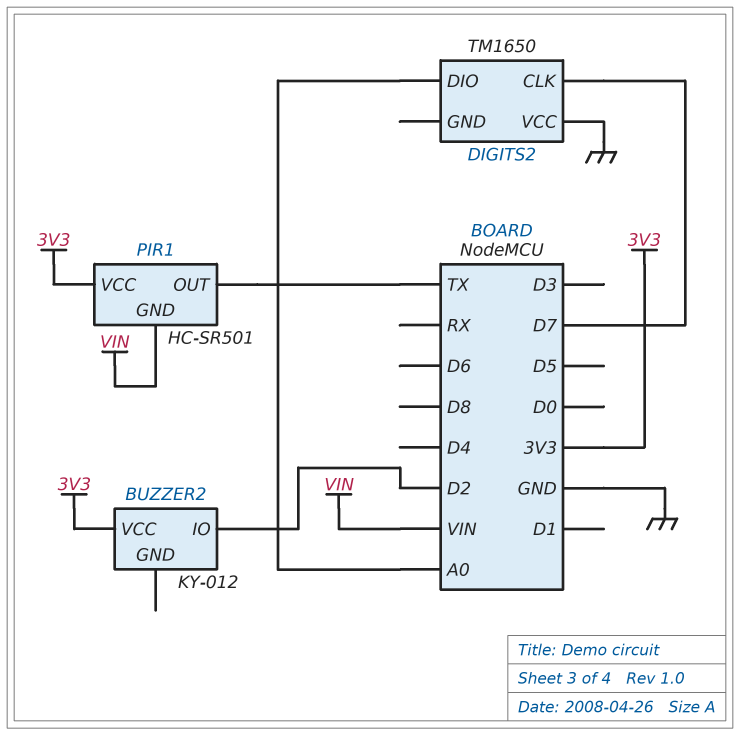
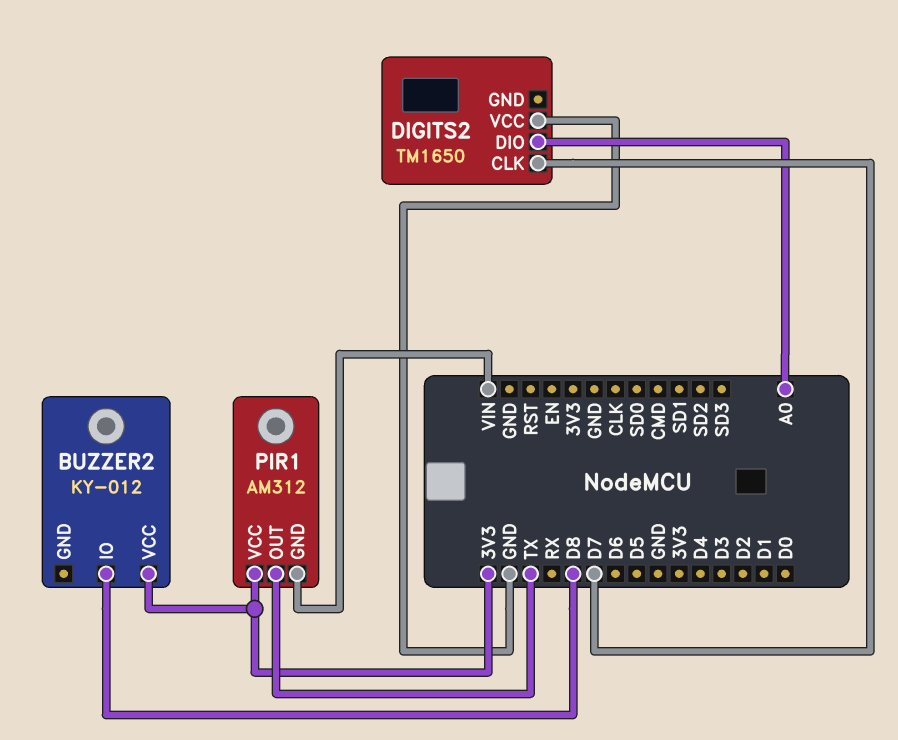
BUZZER2 pin IO: D2 -> D8
PIR1: HC-SR501 -> AM312

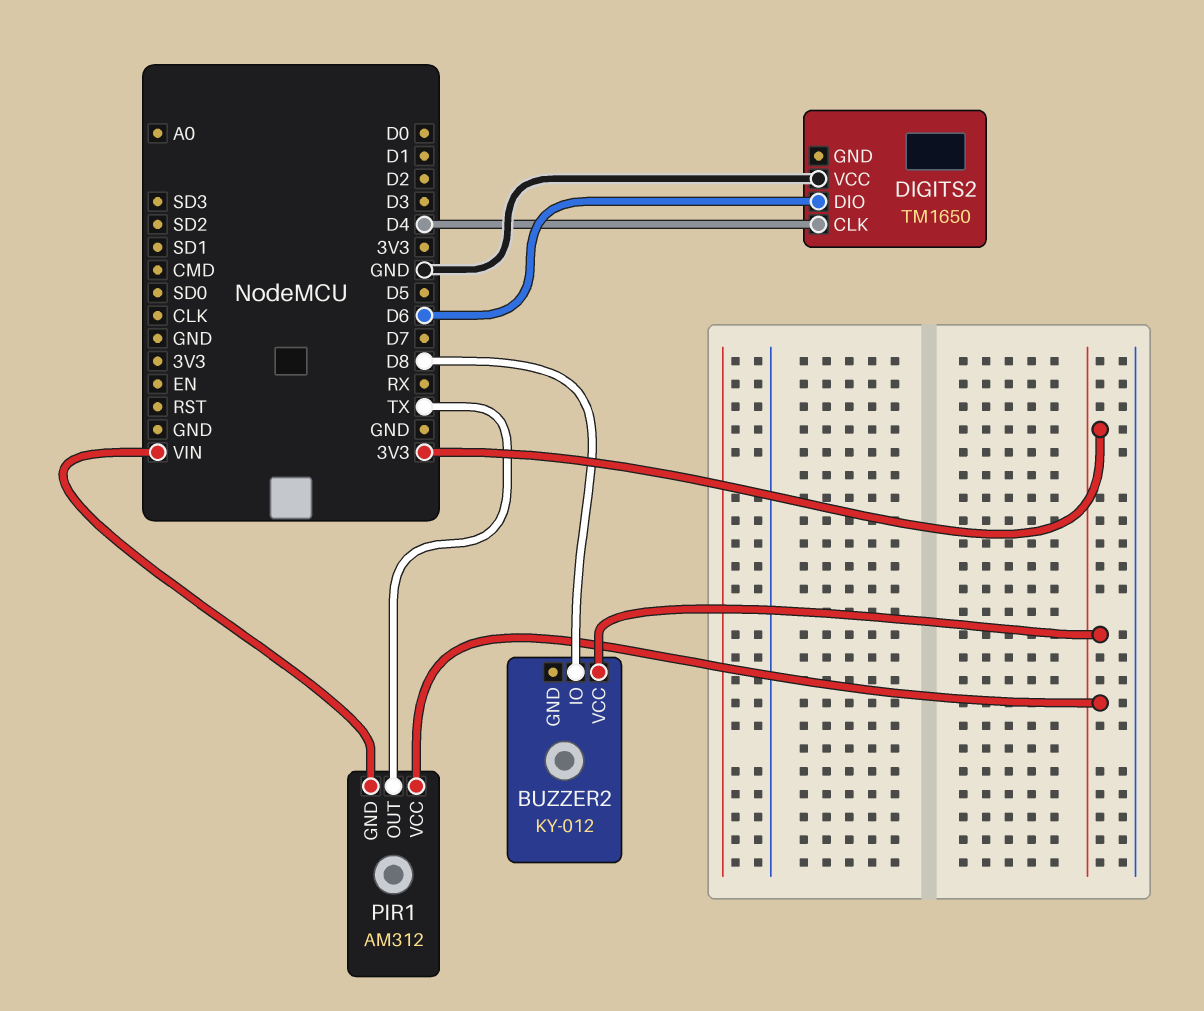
DIGITS2 pin CLK: D7 -> D4
DIGITS2 pin DIO: A0 -> D6

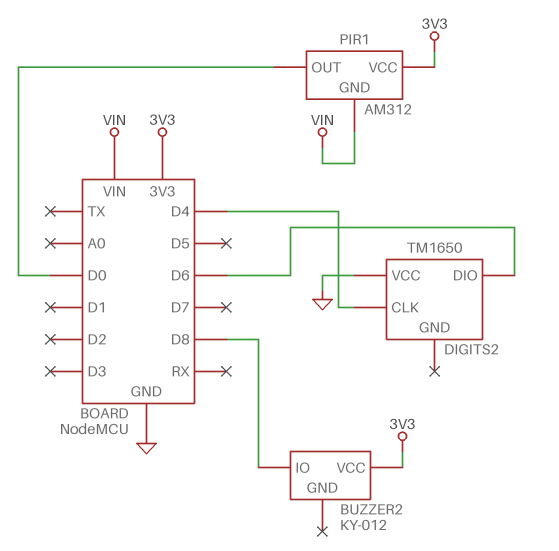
PIR1 pin OUT: TX -> D0

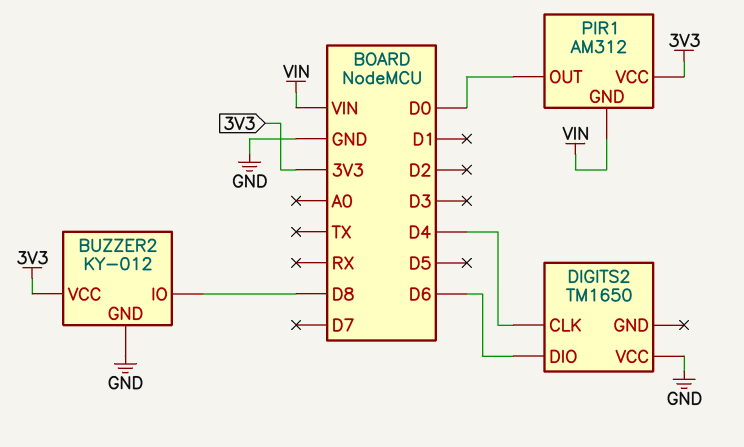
BUZZER2 pin GND: none -> GND

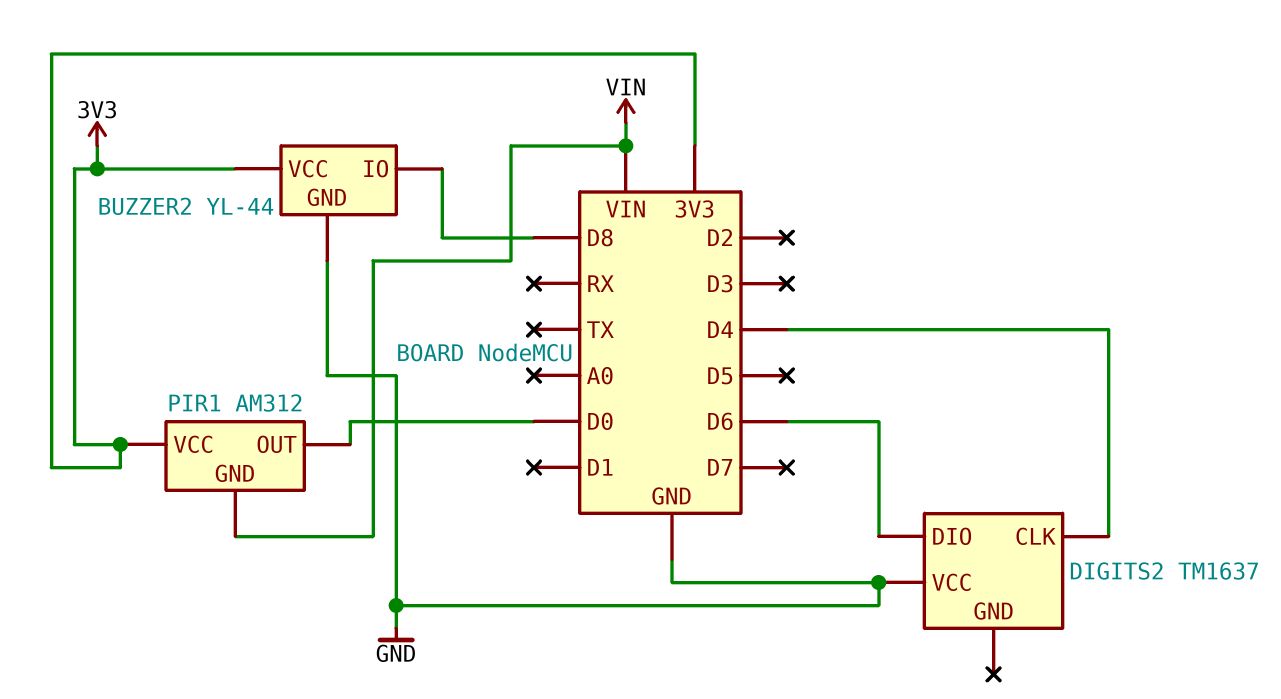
BUZZER2: KY-012 -> YL-44
DIGITS2: TM1650 -> TM1637

